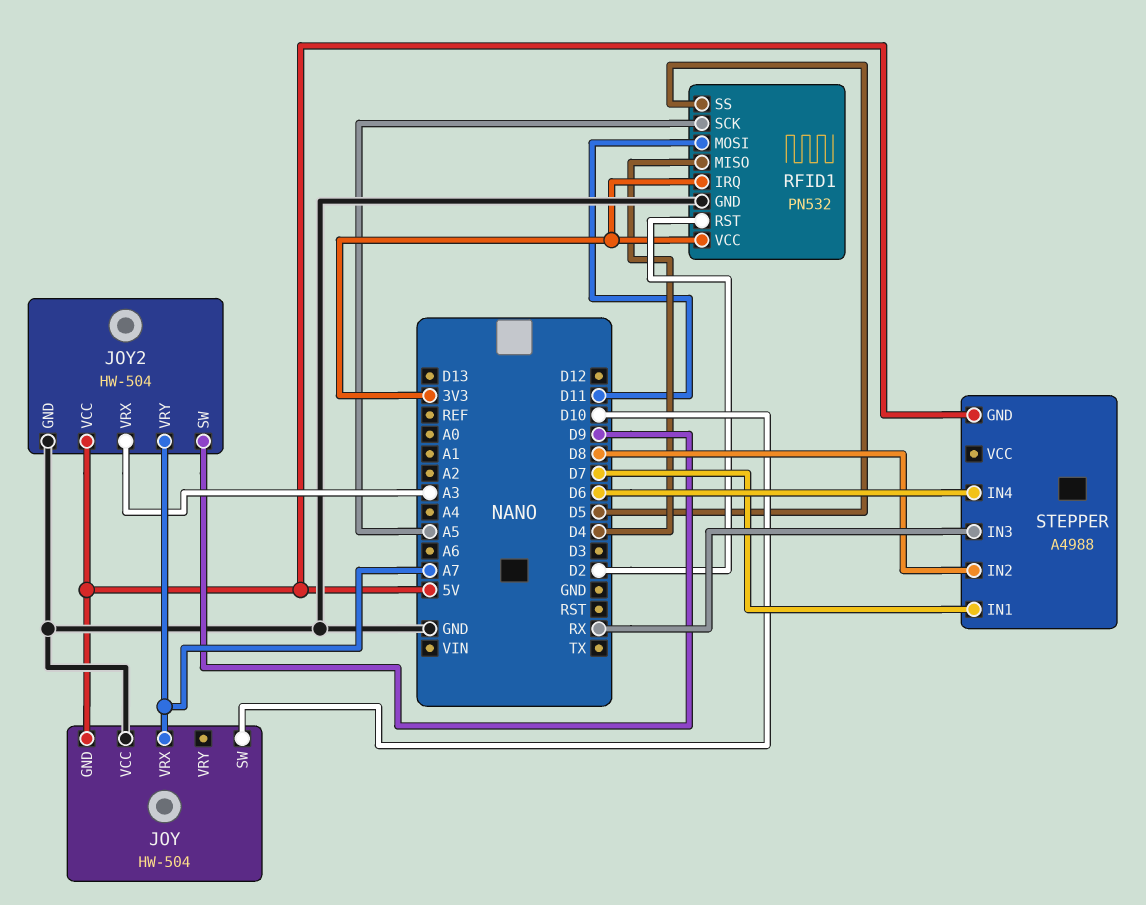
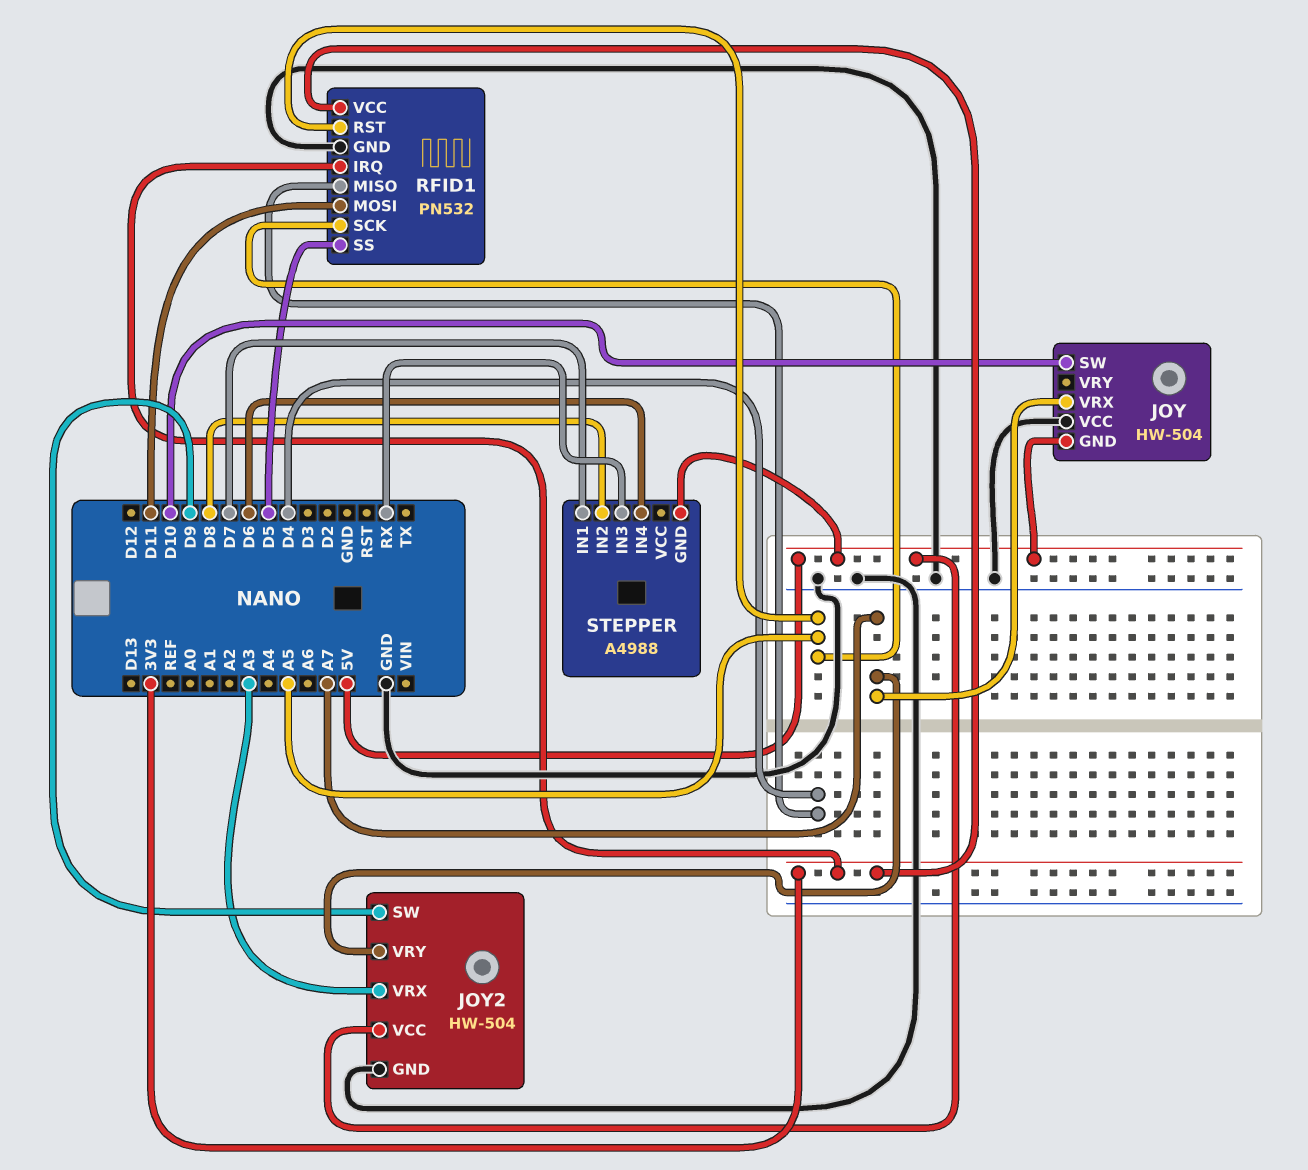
RFID1 pin RST: D2 -> A5

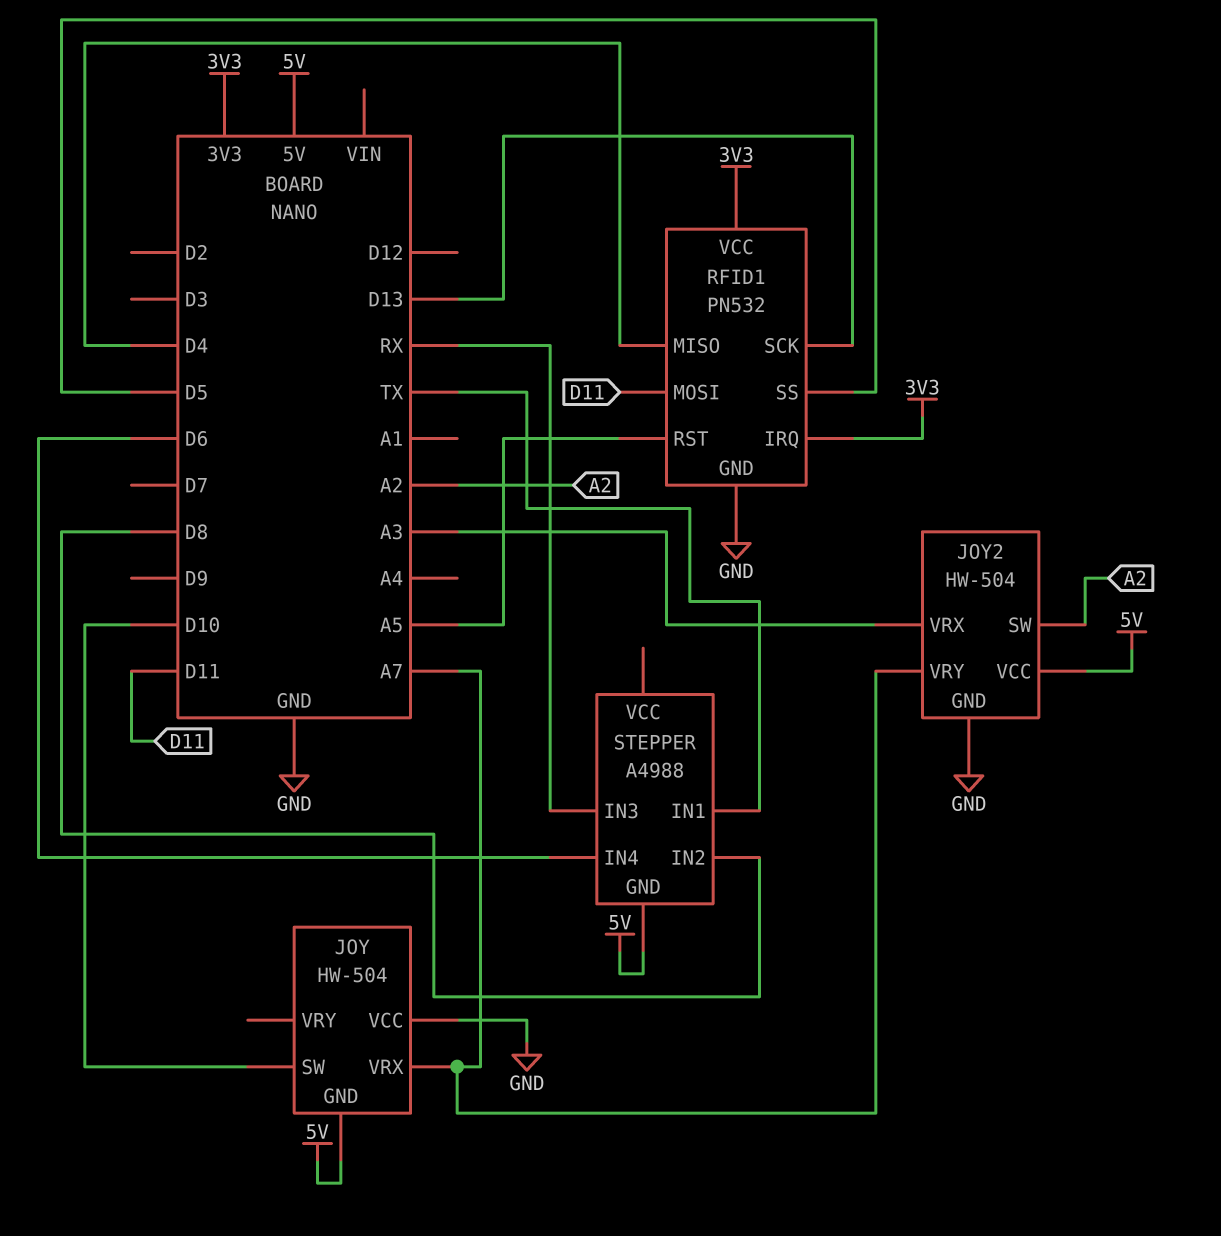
JOY2 pin SW: D9 -> A2
RFID1 pin SCK: A5 -> D13
STEPPER pin IN1: D7 -> TX

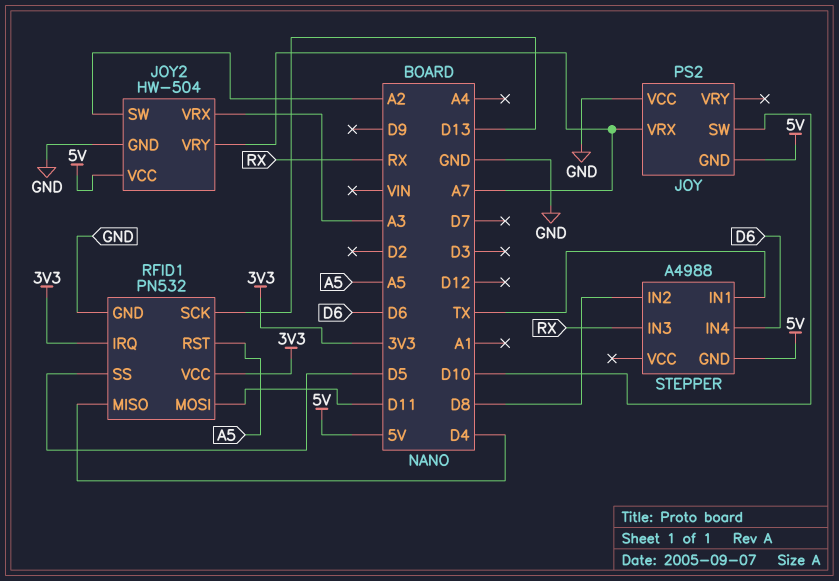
JOY: HW-504 -> PS2

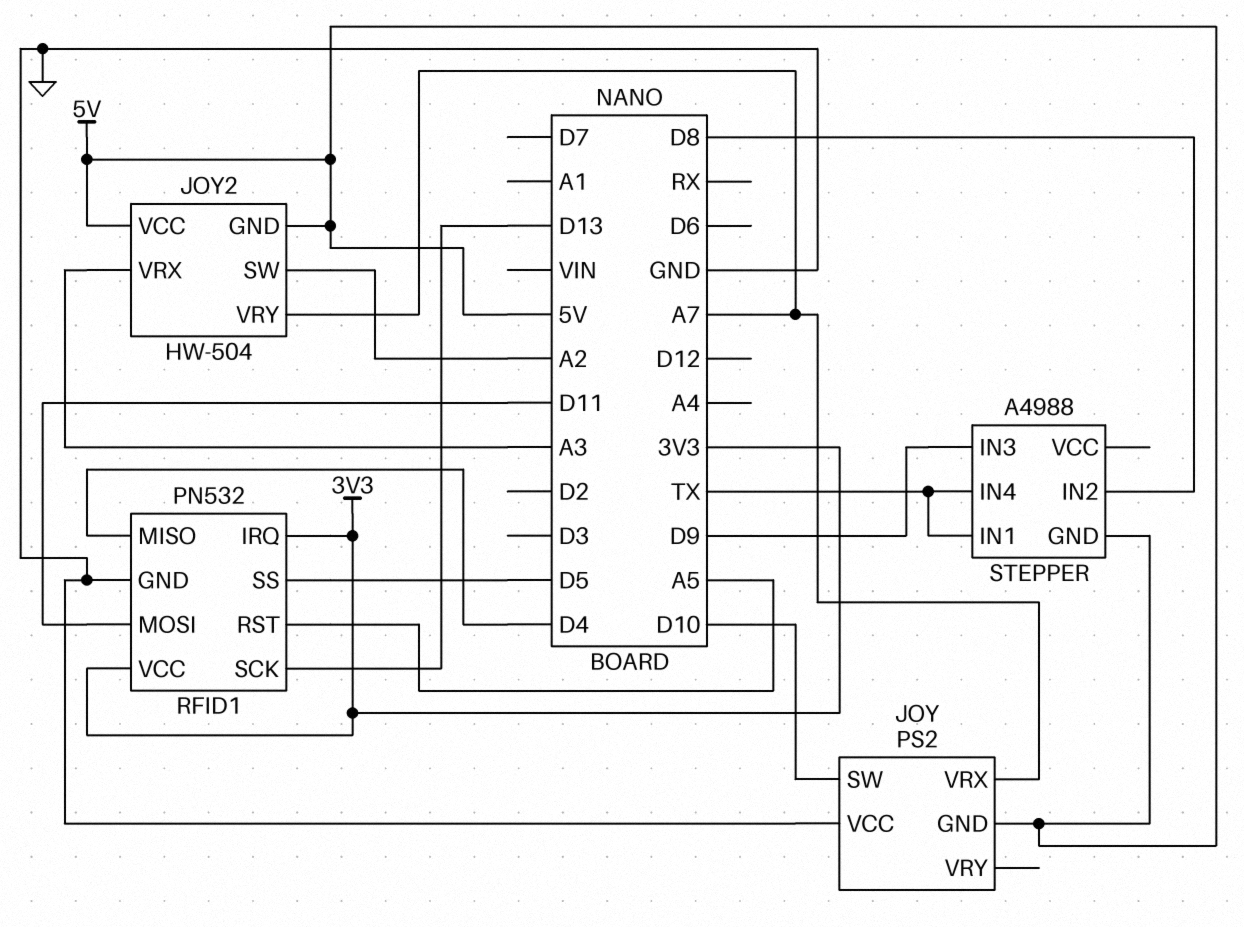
JOY2 pin GND: GND -> 5V
STEPPER pin IN3: RX -> D9
STEPPER pin IN4: D6 -> TX

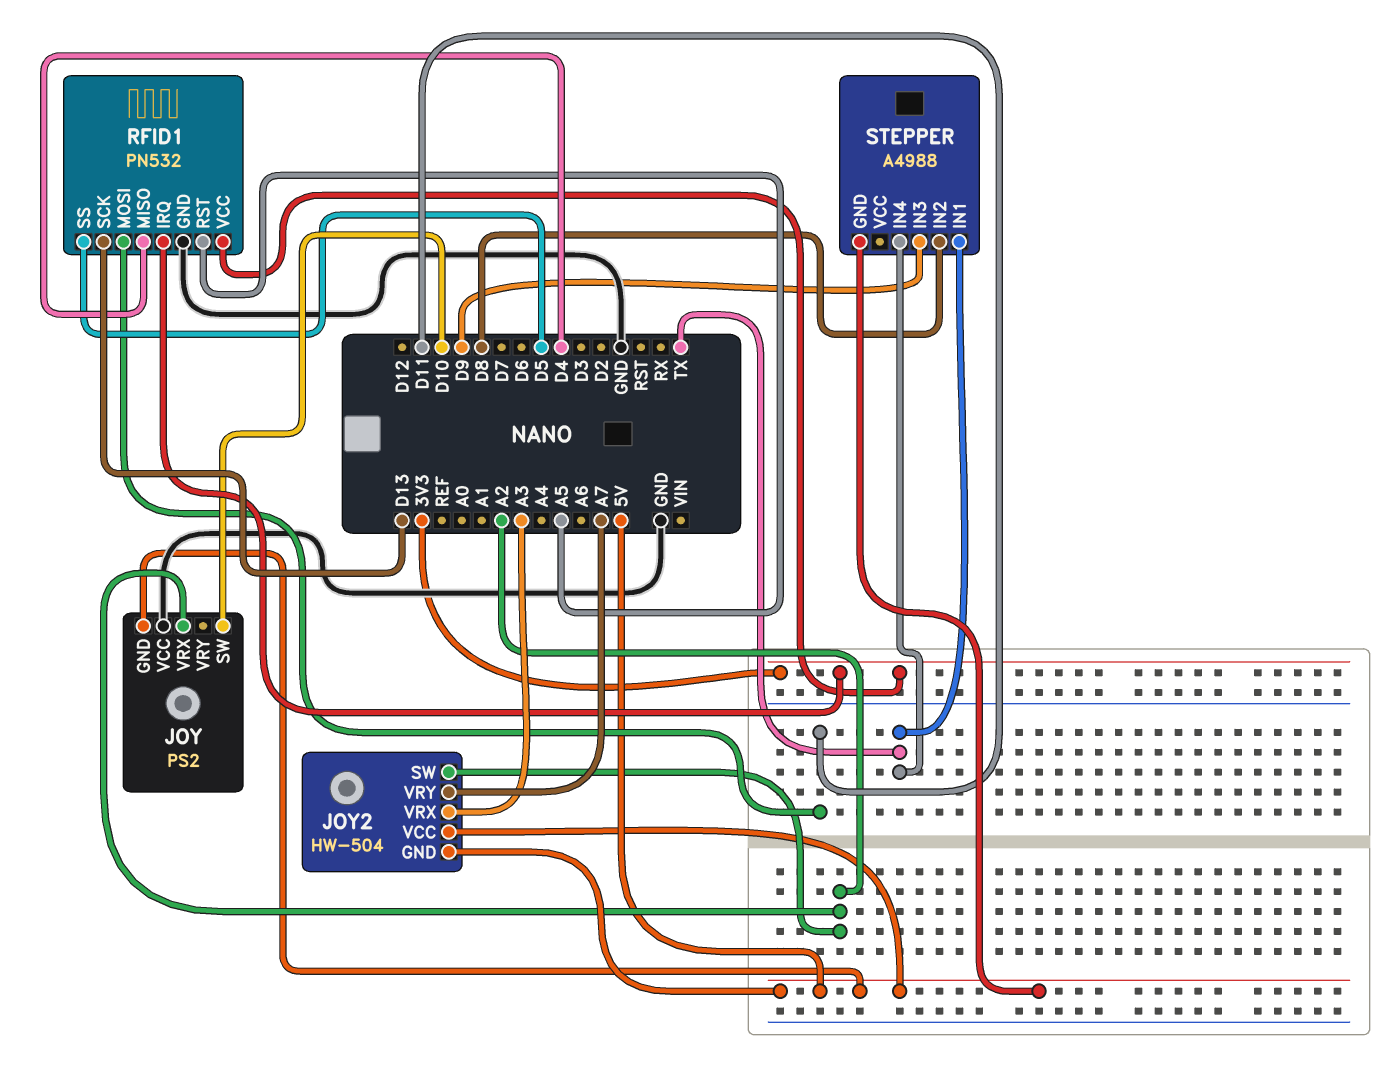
JOY pin VRX: A7 -> A2

